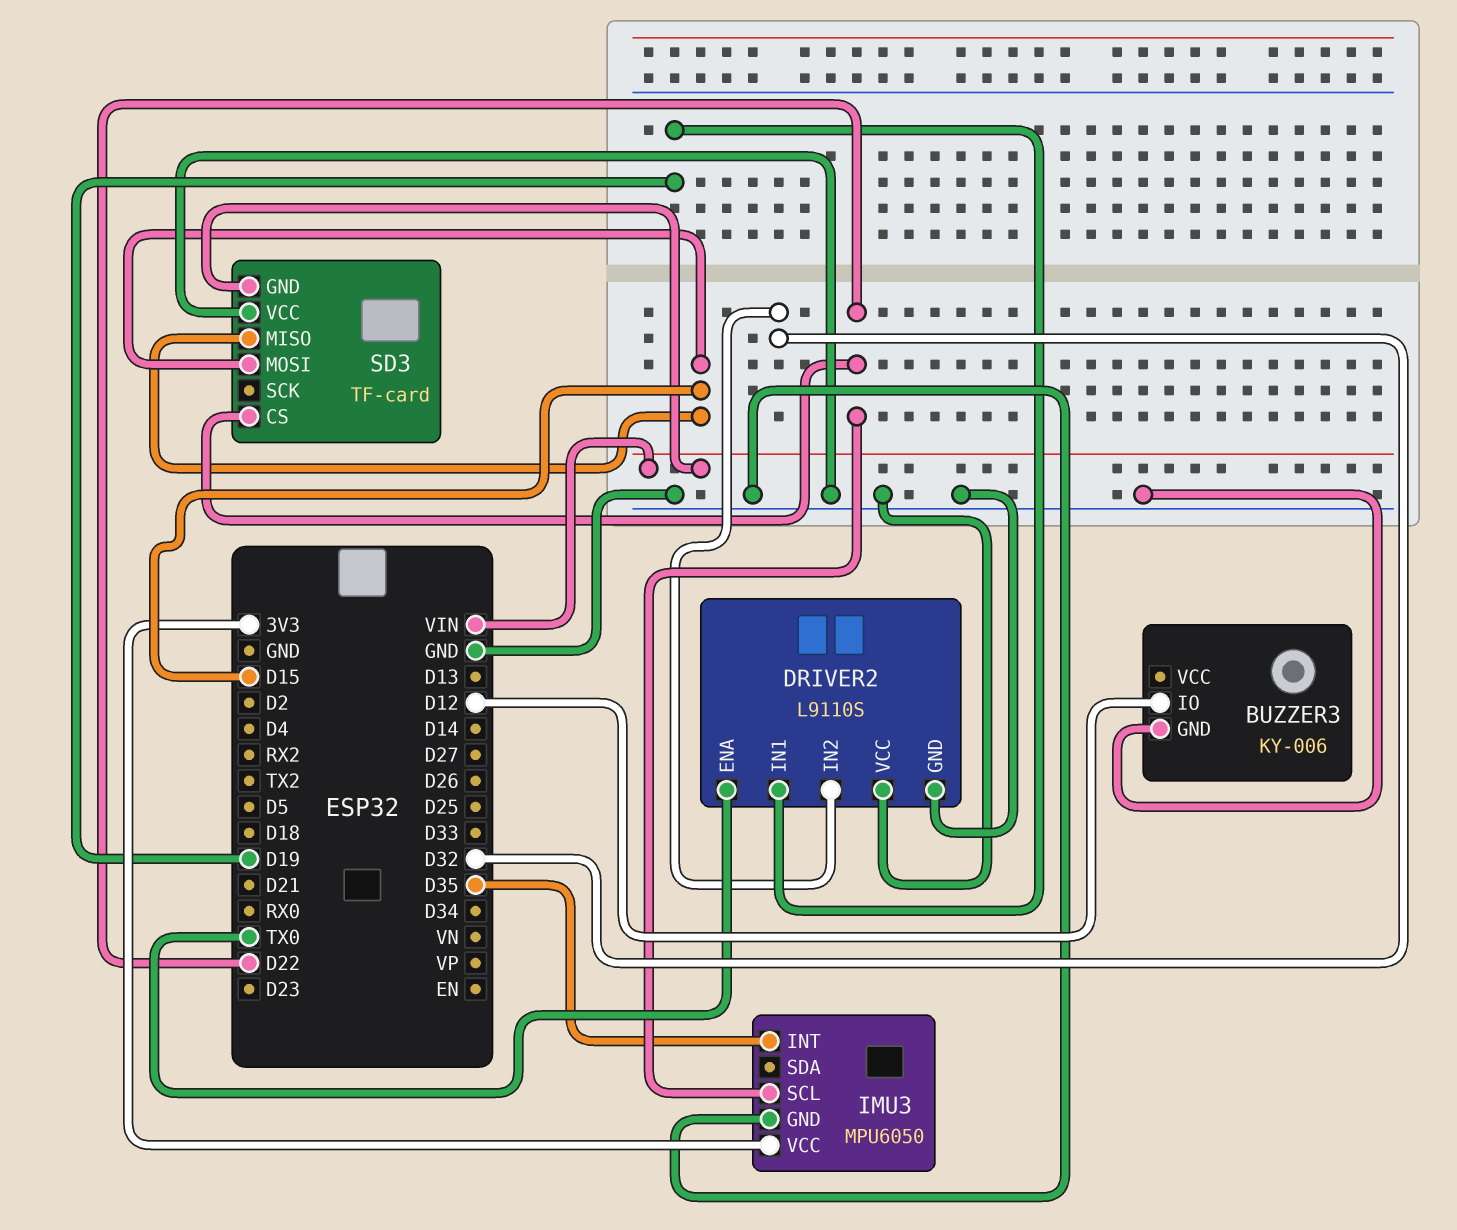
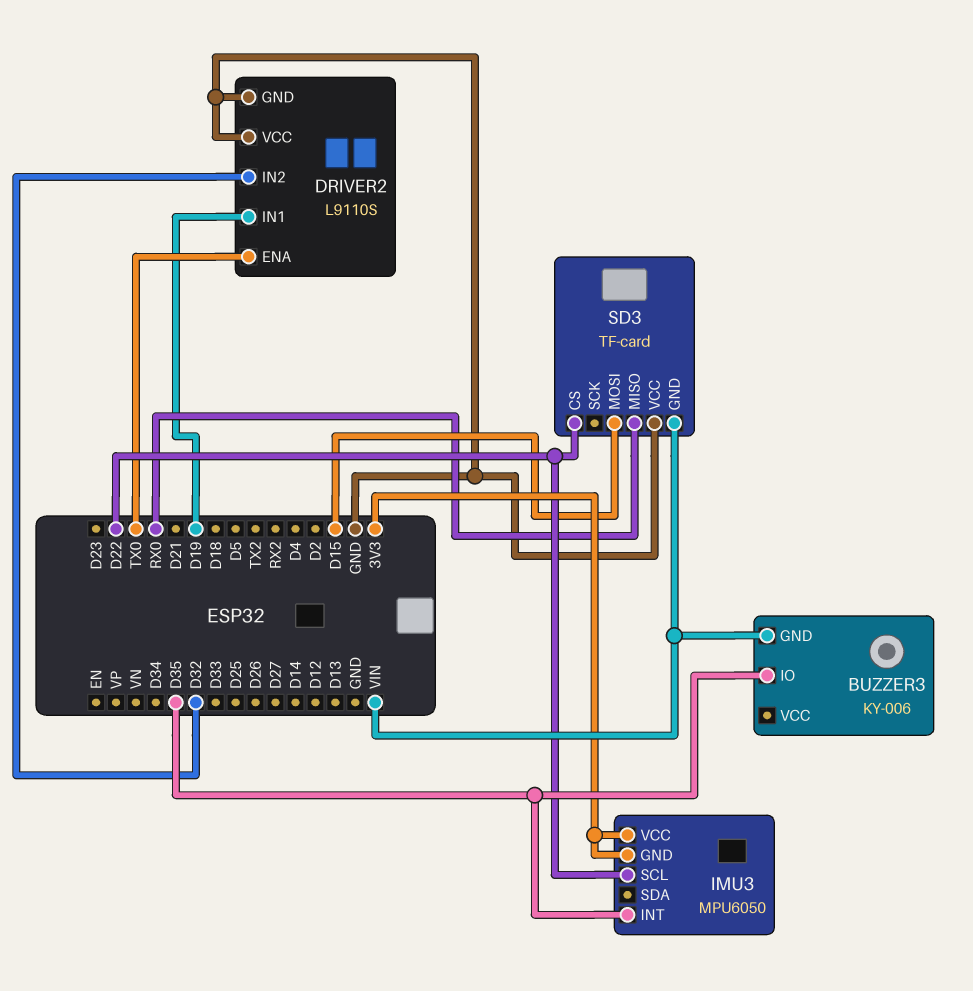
BUZZER3 pin GND: GND -> VIN
BUZZER3 pin IO: D12 -> D35
IMU3 pin GND: GND -> 3V3
SD3 pin MISO: D15 -> RX0

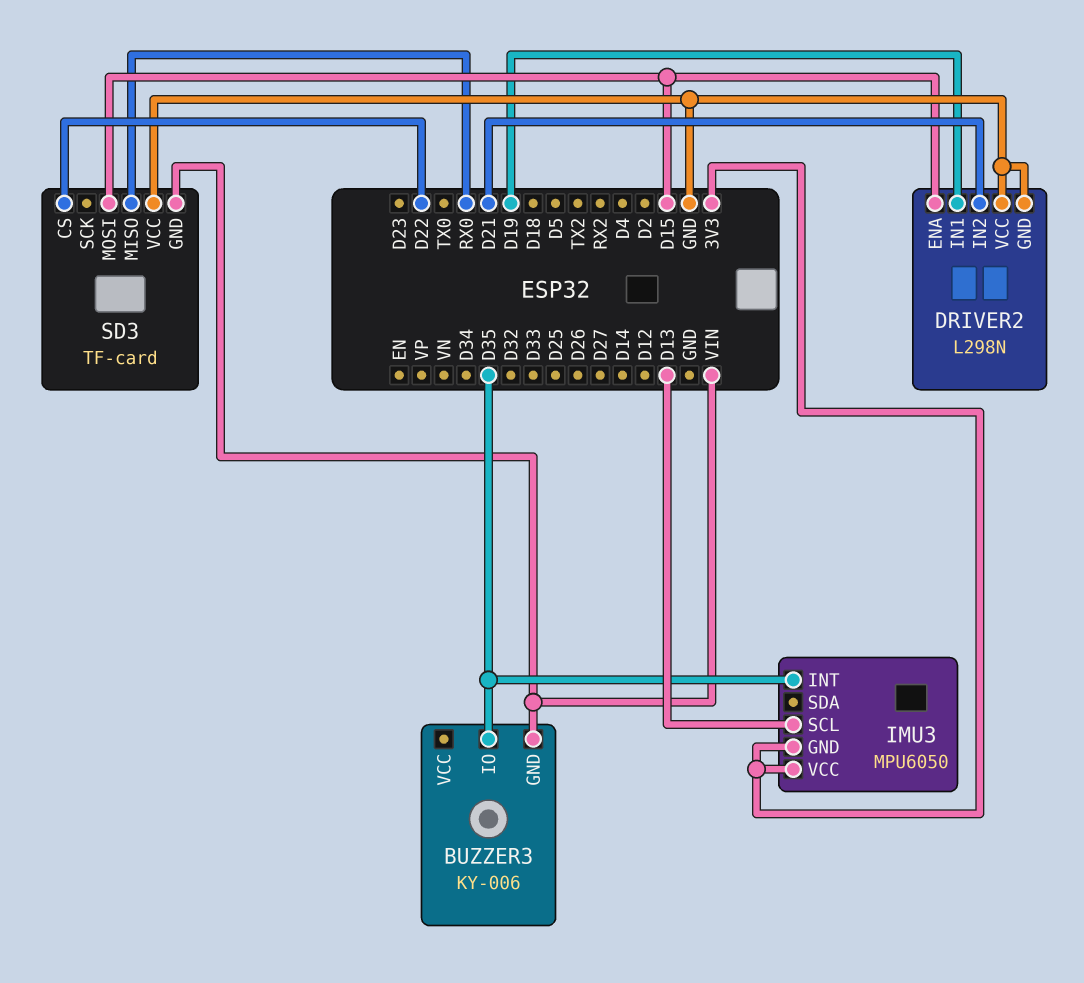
DRIVER2: L9110S -> L298N
DRIVER2 pin ENA: TX0 -> D15
DRIVER2 pin IN2: D32 -> D21
IMU3 pin SCL: D22 -> D13

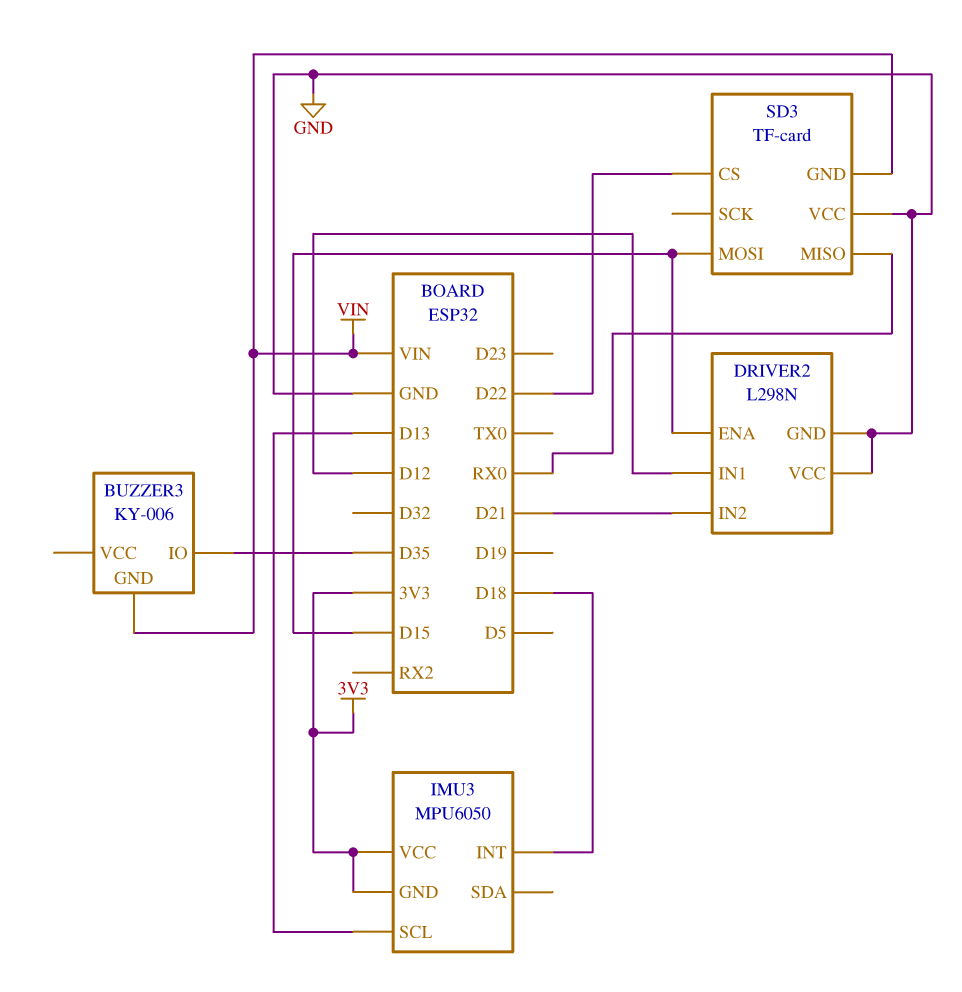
DRIVER2 pin IN1: D19 -> D12
IMU3 pin INT: D35 -> D18

